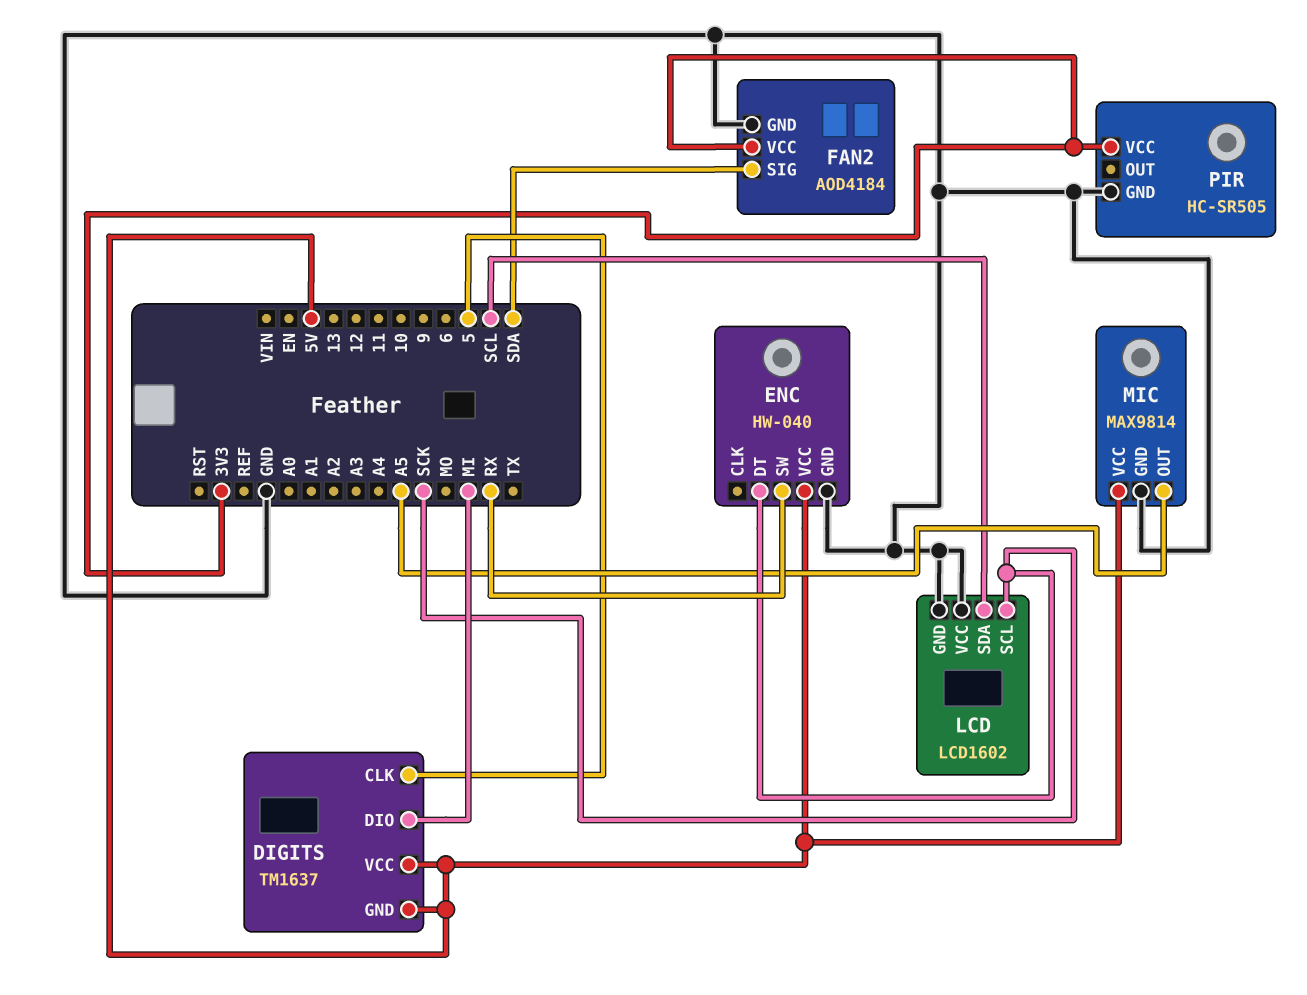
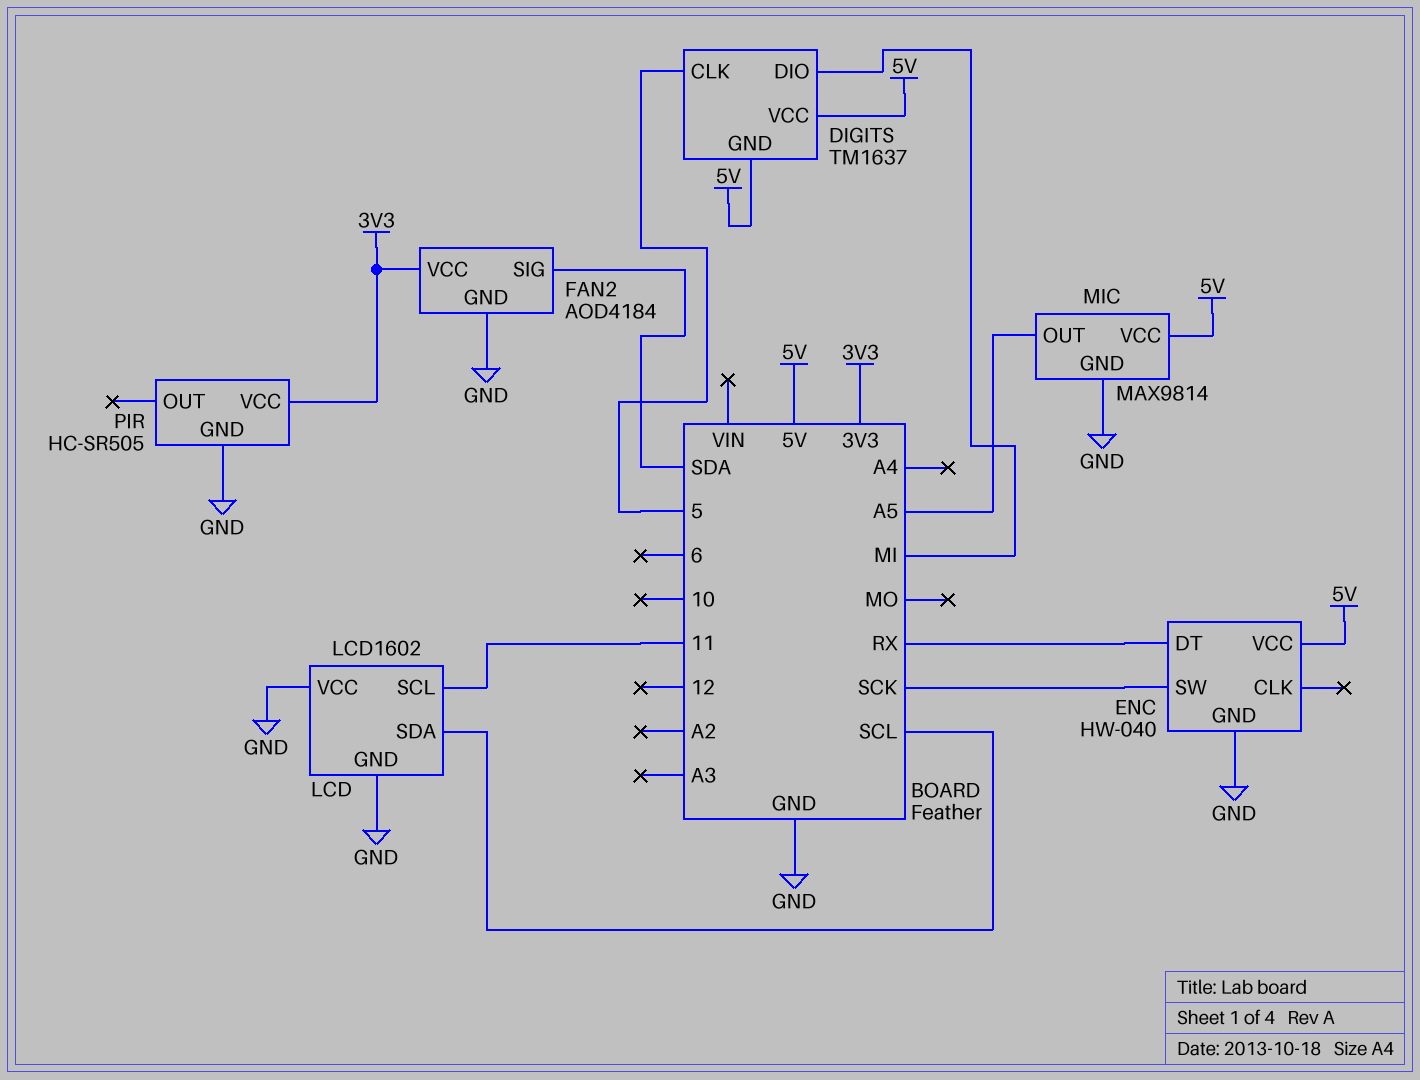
ENC pin DT: SCK -> RX
ENC pin SW: RX -> SCK
LCD pin SCL: SCK -> 11

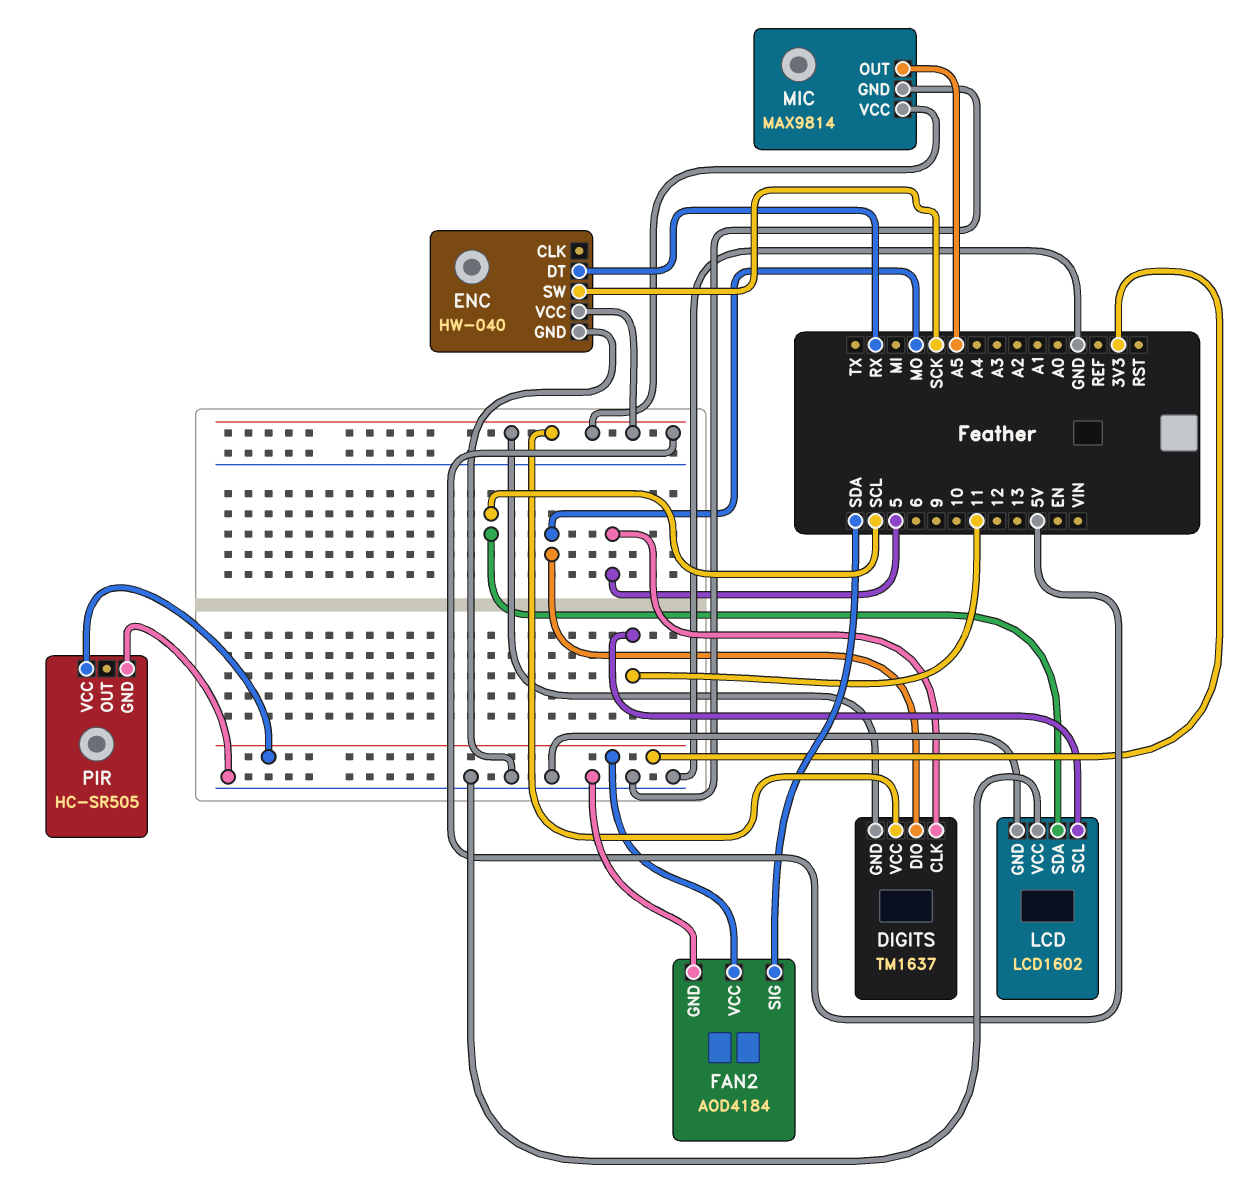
DIGITS pin DIO: MI -> MO

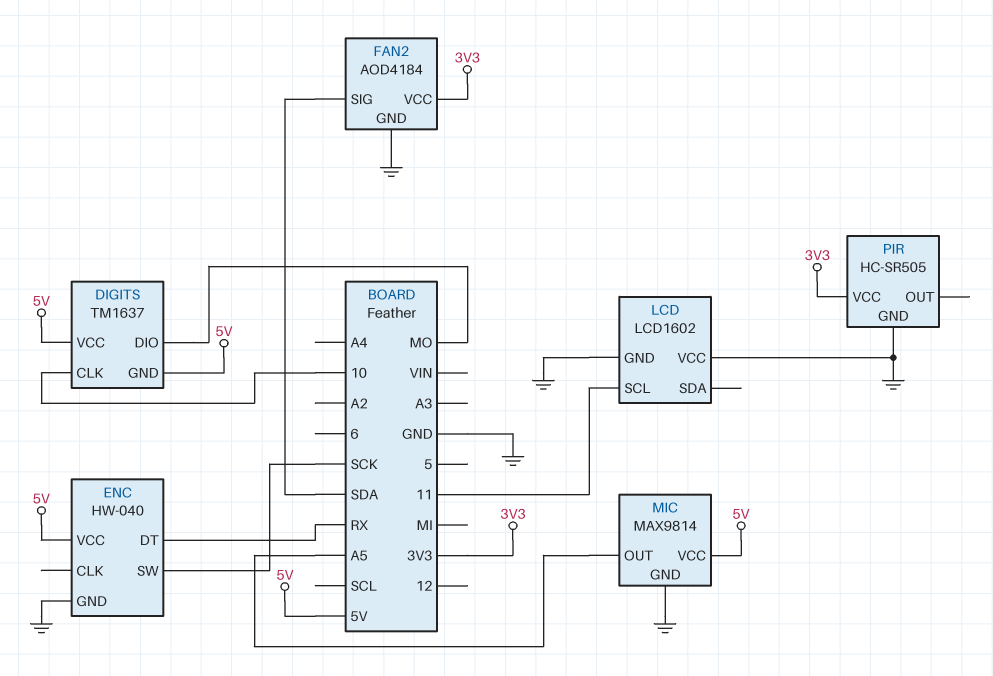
DIGITS pin CLK: 5 -> 10
LCD pin SDA: SCL -> none

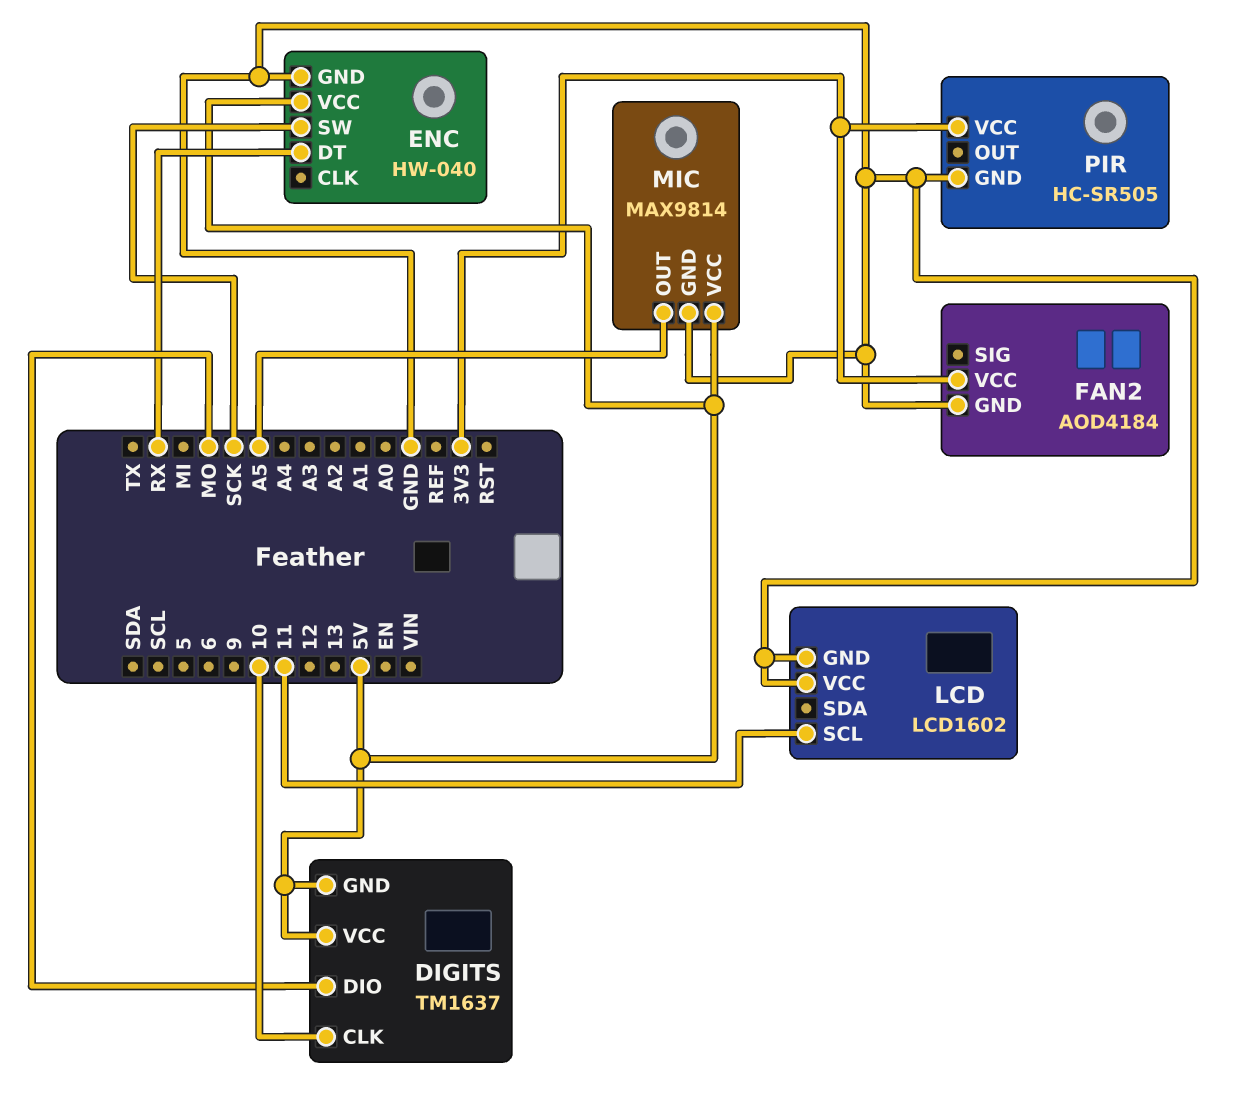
FAN2 pin SIG: SDA -> none

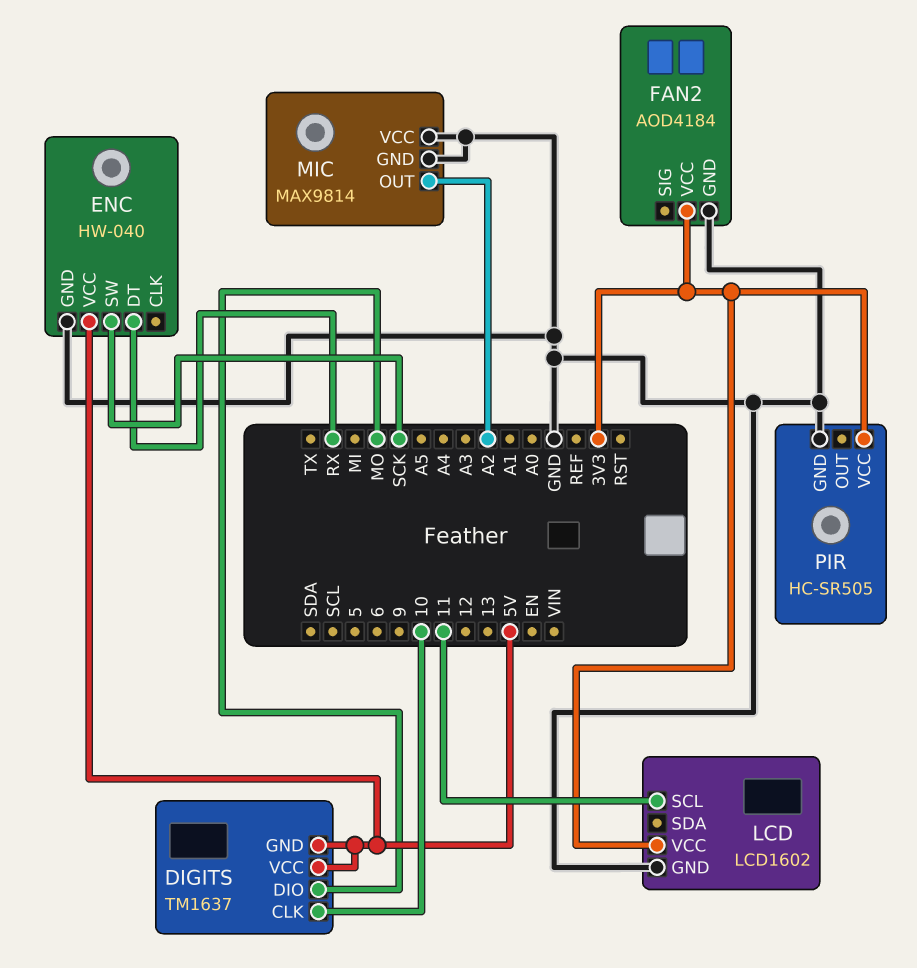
LCD pin VCC: GND -> 3V3
MIC pin OUT: A5 -> A2
MIC pin VCC: 5V -> GND

